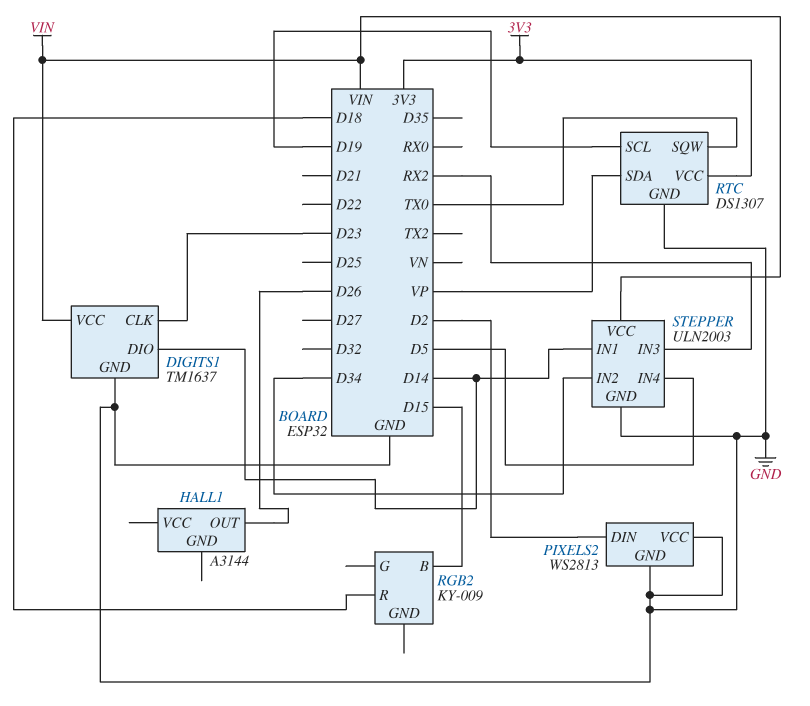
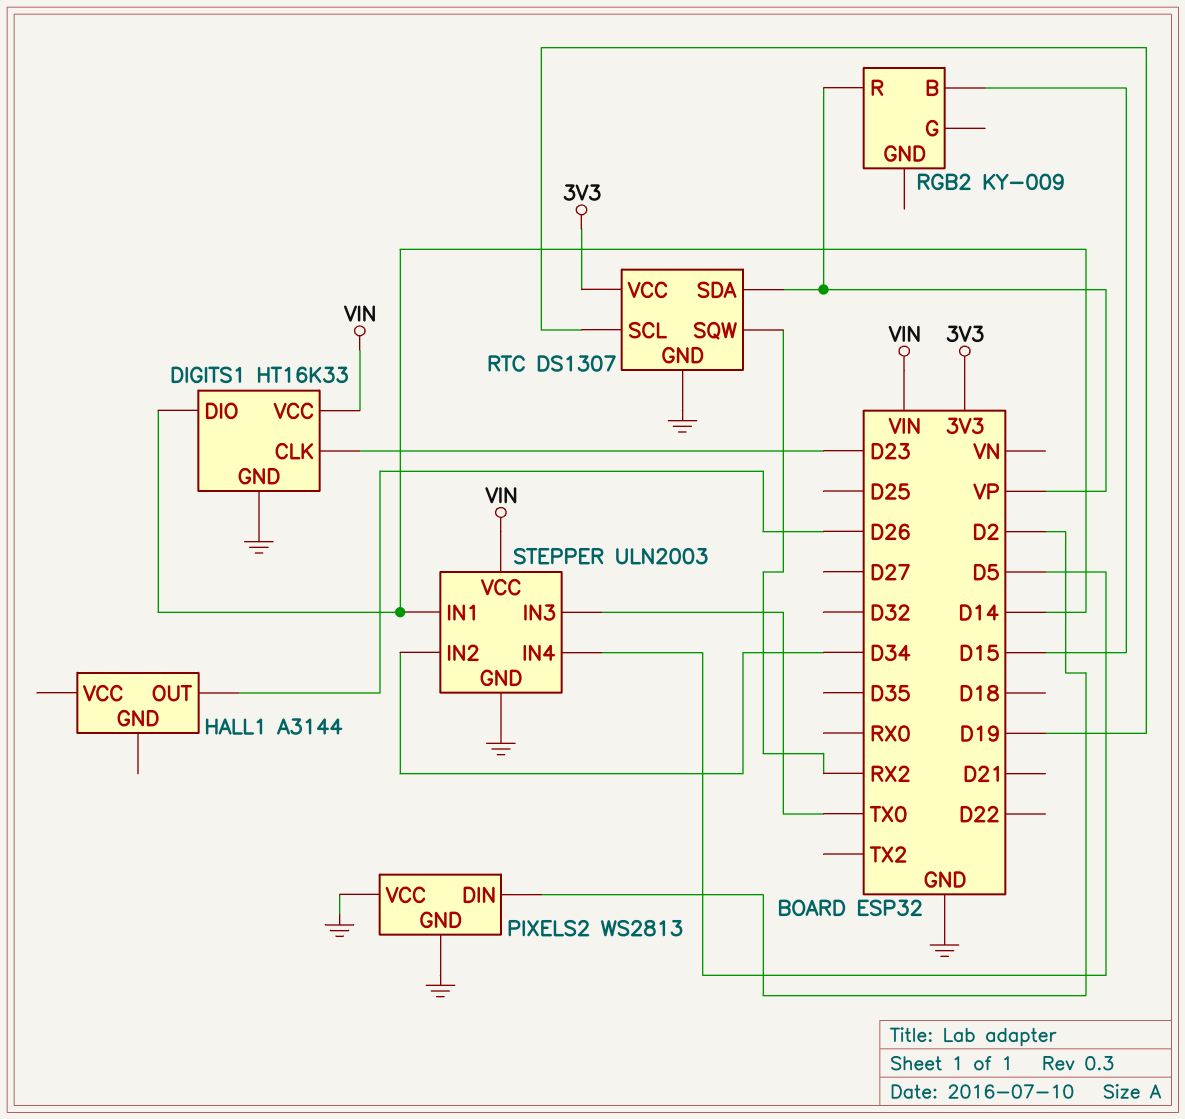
DIGITS1: TM1637 -> HT16K33
RGB2 pin R: D18 -> VP
RTC pin SQW: TX0 -> RX2
STEPPER pin IN3: RX2 -> TX0

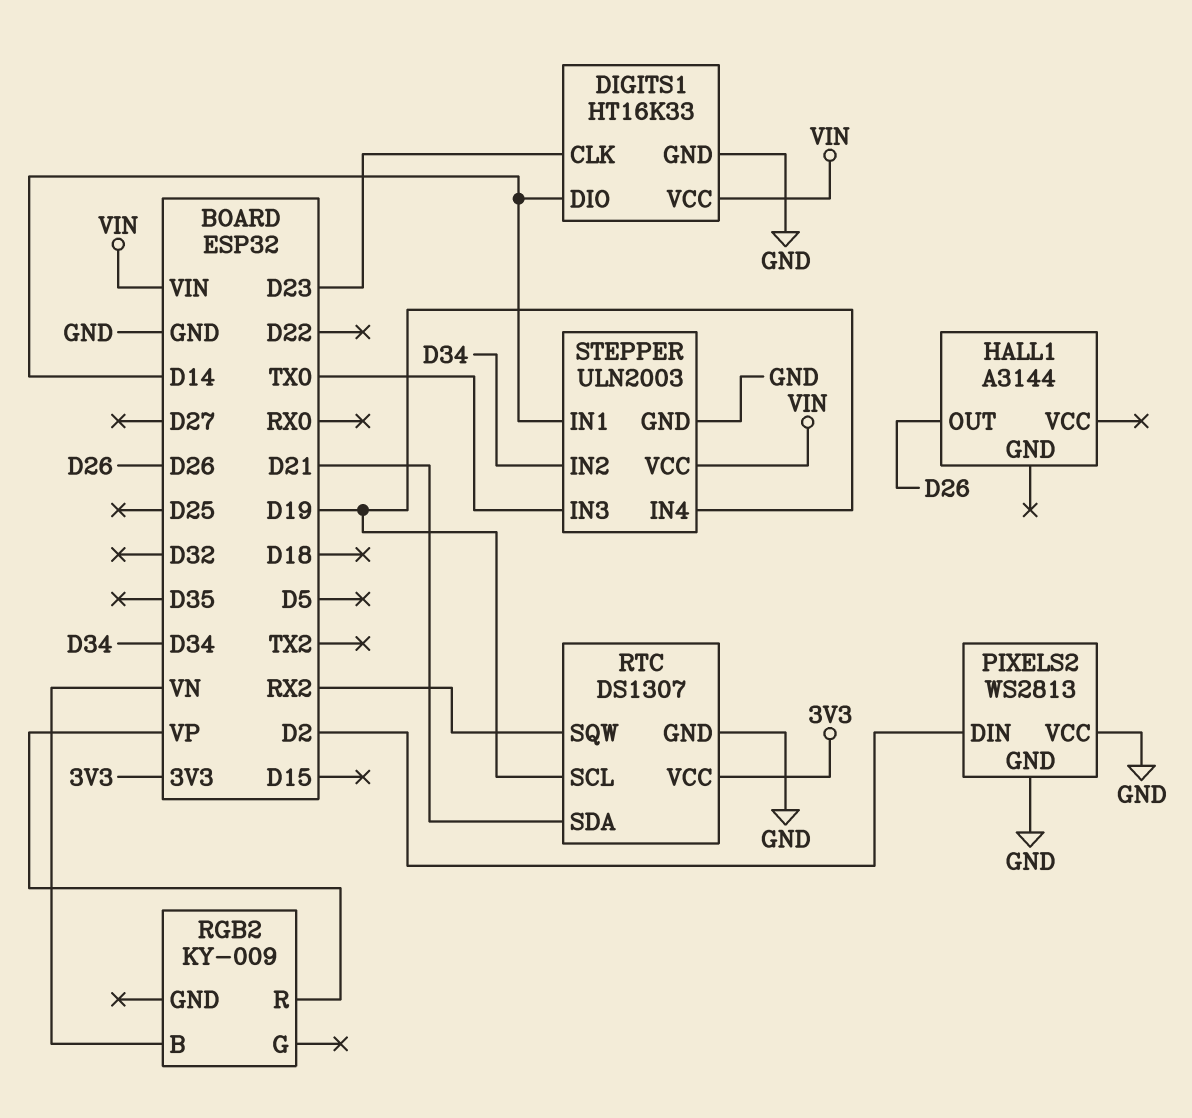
RGB2 pin B: D15 -> VN
RTC pin SDA: VP -> D21
STEPPER pin IN4: D5 -> D19

